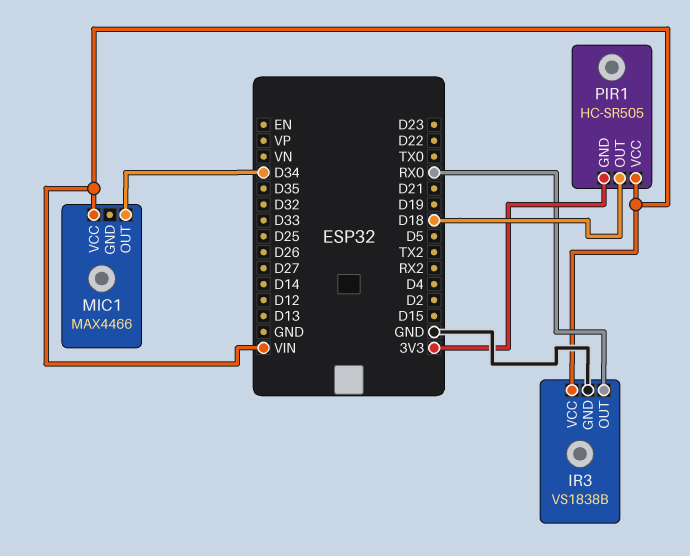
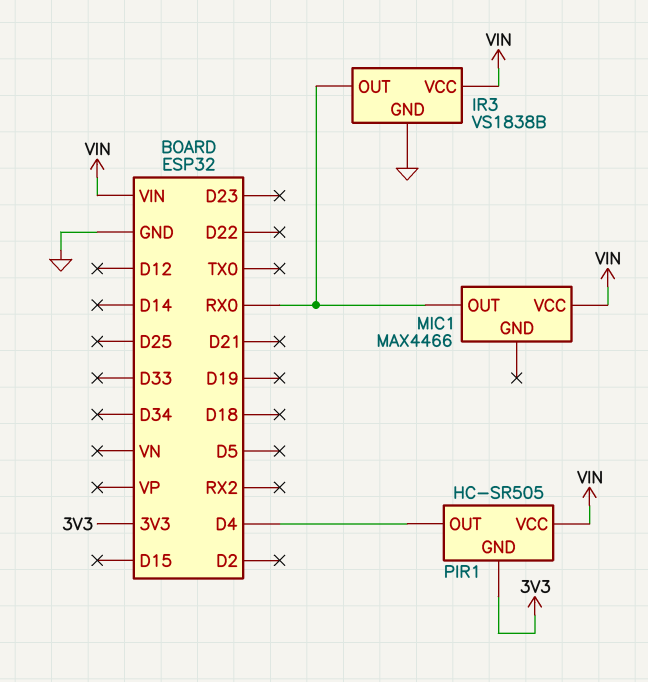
MIC1 pin OUT: D34 -> RX0
PIR1 pin OUT: D18 -> D4

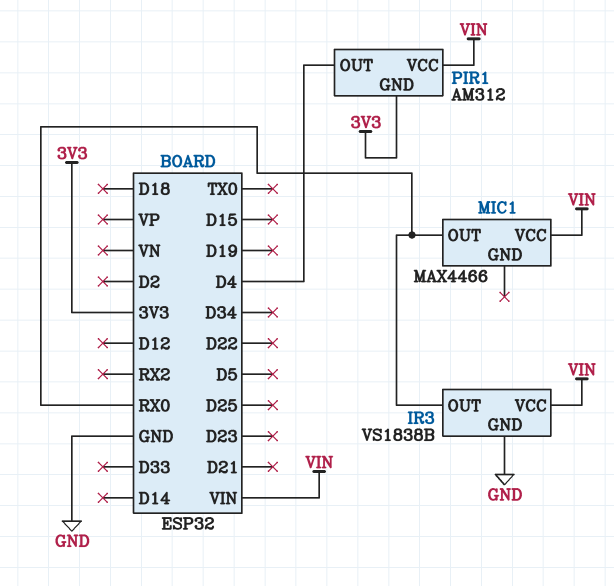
PIR1: HC-SR505 -> AM312

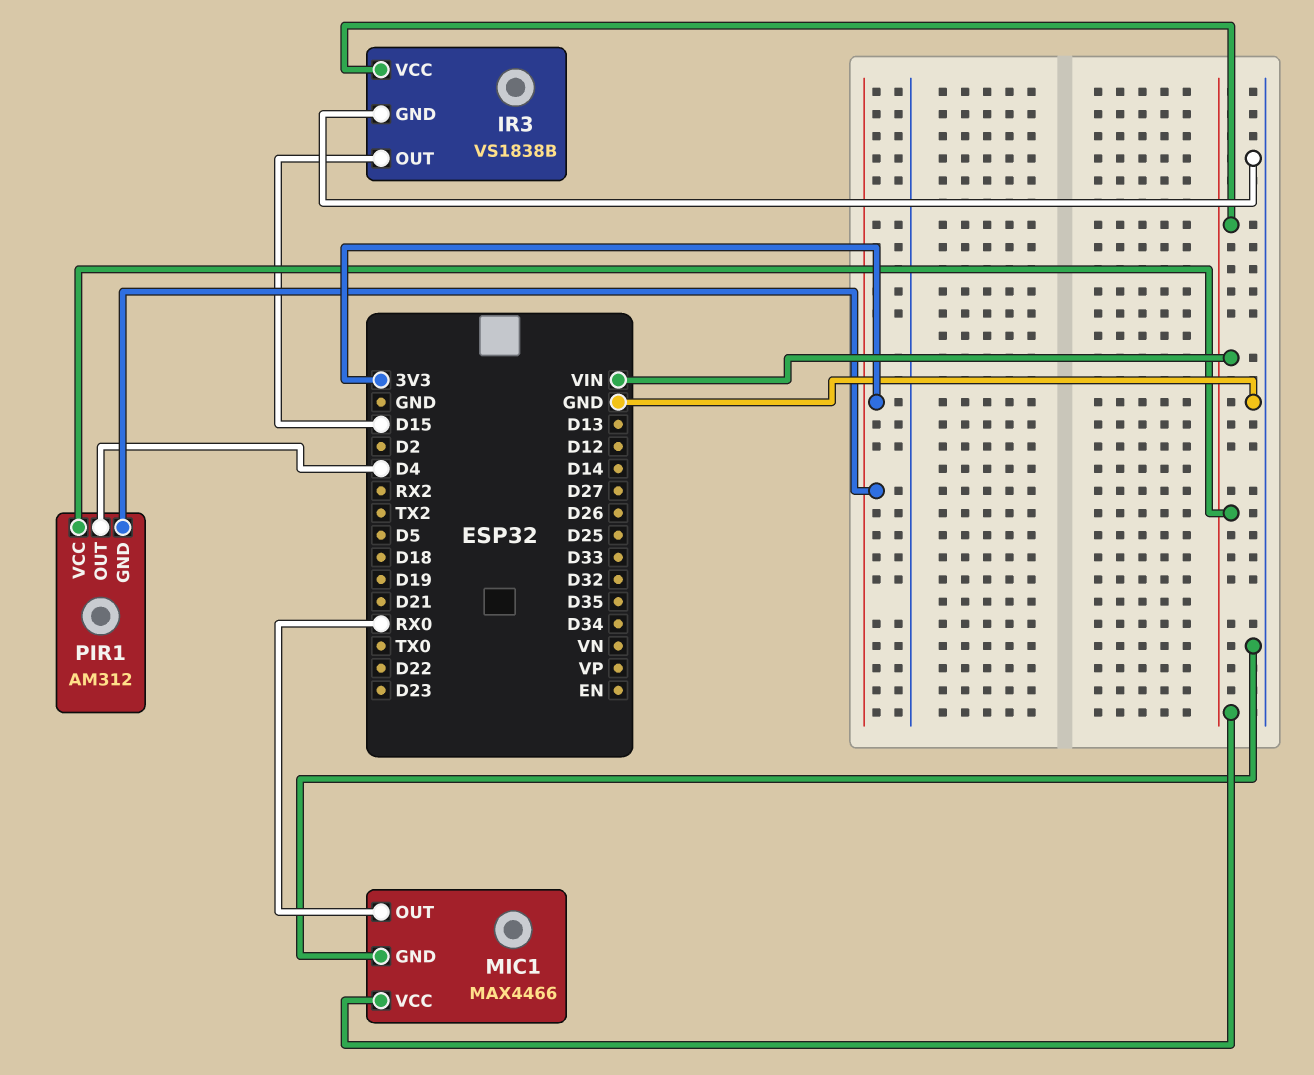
IR3 pin OUT: RX0 -> D15
MIC1 pin GND: none -> GND

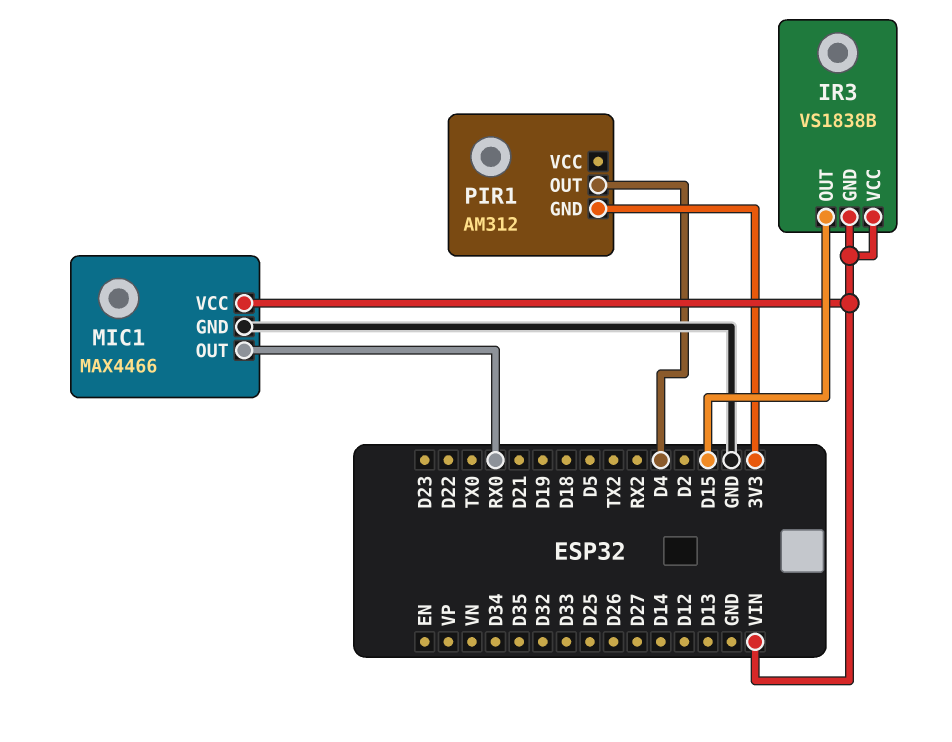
IR3 pin GND: GND -> VIN
PIR1 pin VCC: VIN -> none

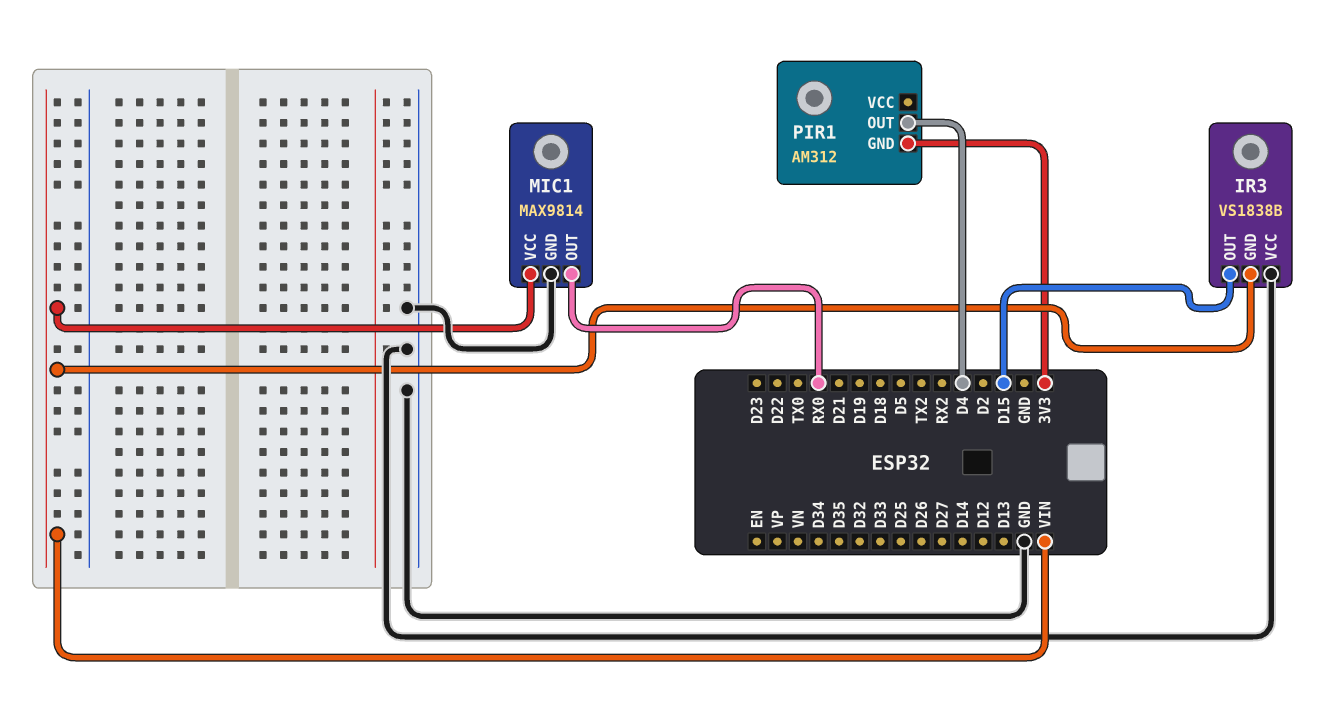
IR3 pin VCC: VIN -> GND
MIC1: MAX4466 -> MAX9814

